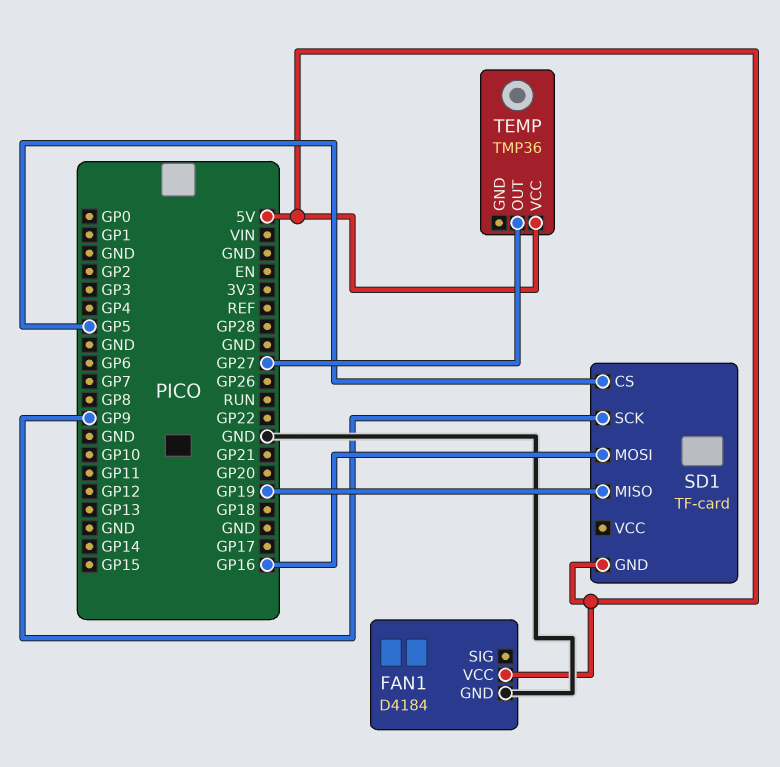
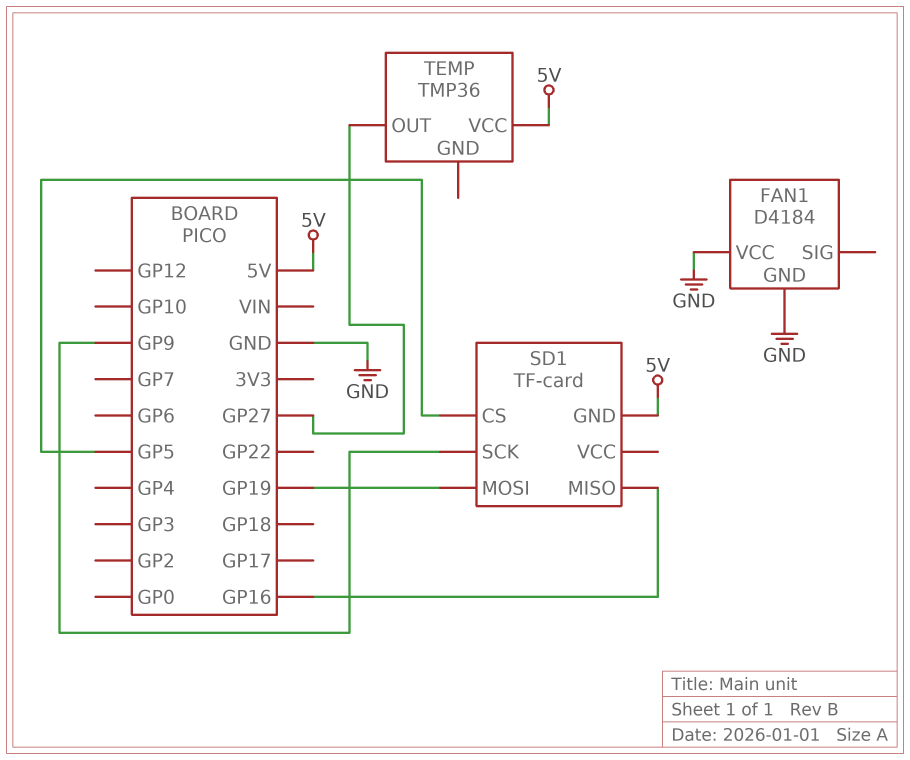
FAN1 pin VCC: 5V -> GND
SD1 pin MISO: GP19 -> GP16
SD1 pin MOSI: GP16 -> GP19

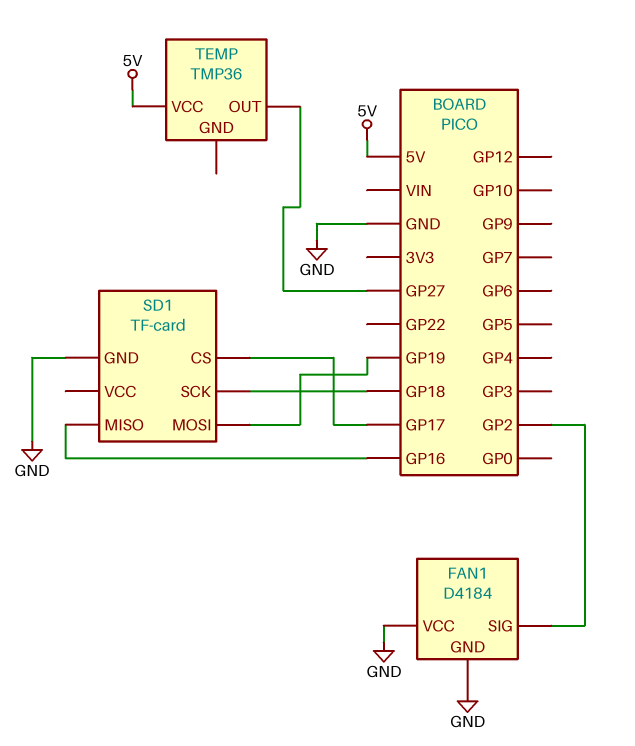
FAN1 pin SIG: none -> GP2
SD1 pin CS: GP5 -> GP17
SD1 pin GND: 5V -> GND
SD1 pin SCK: GP9 -> GP18

